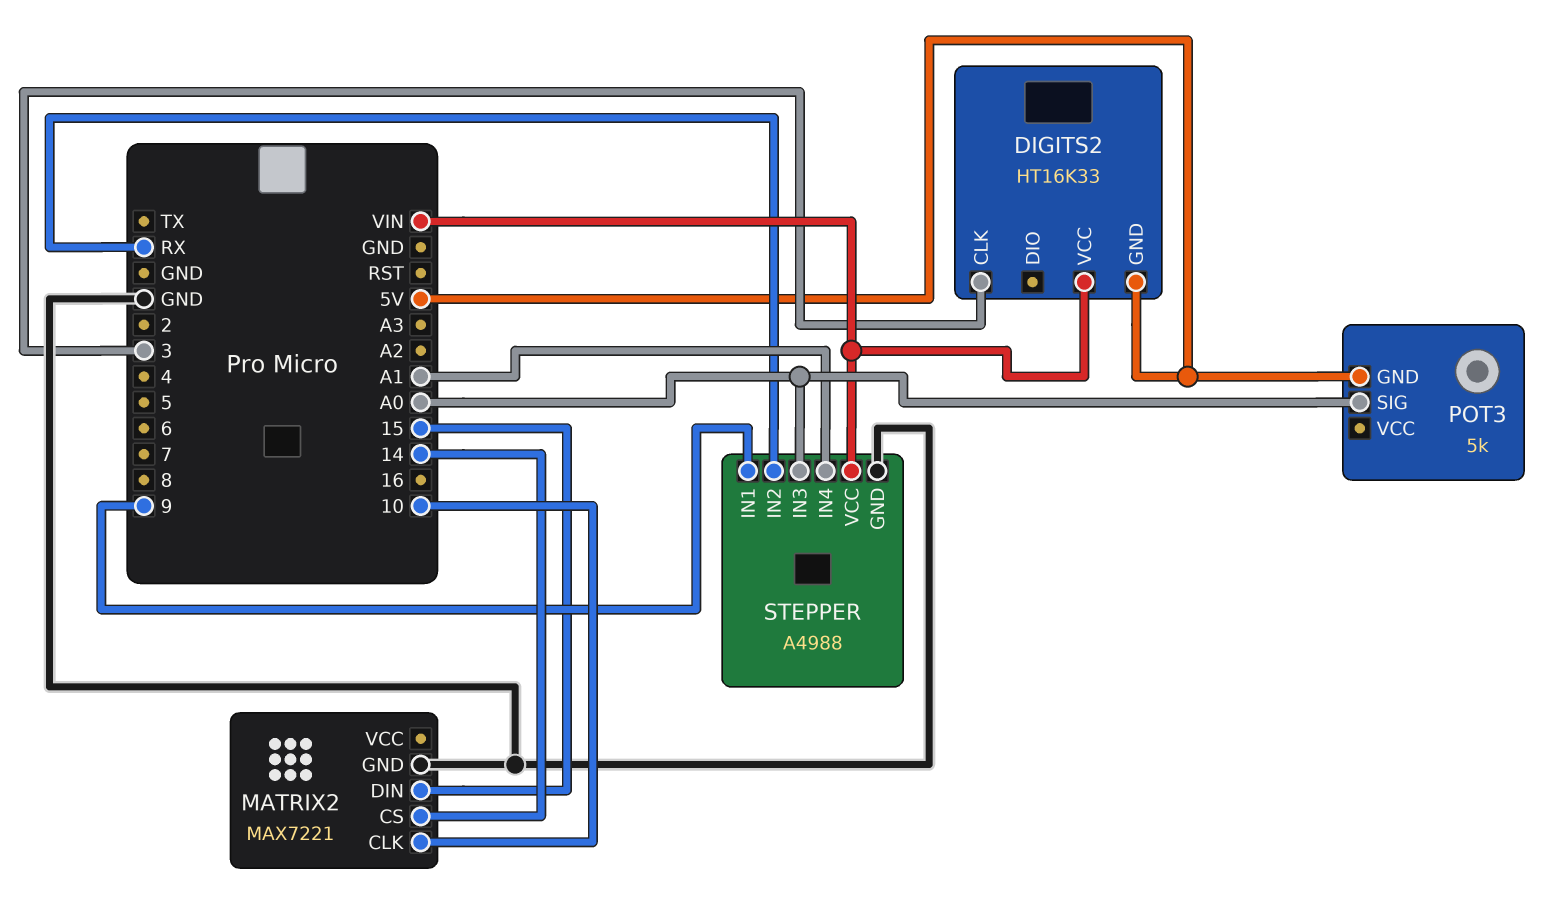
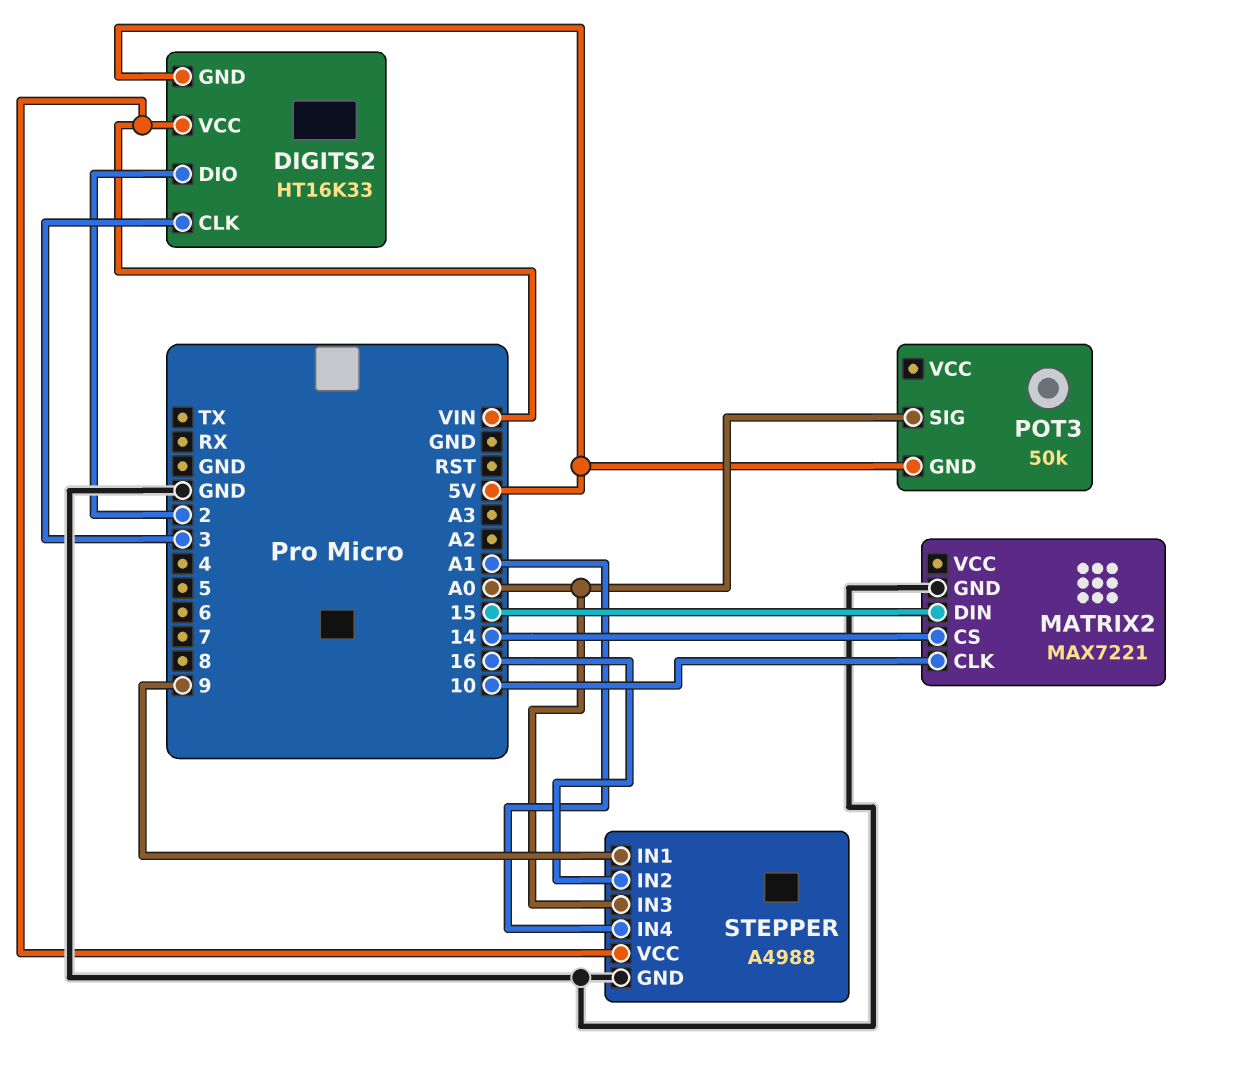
DIGITS2 pin DIO: none -> 2
POT3: 5k -> 50k
STEPPER pin IN2: RX -> 16

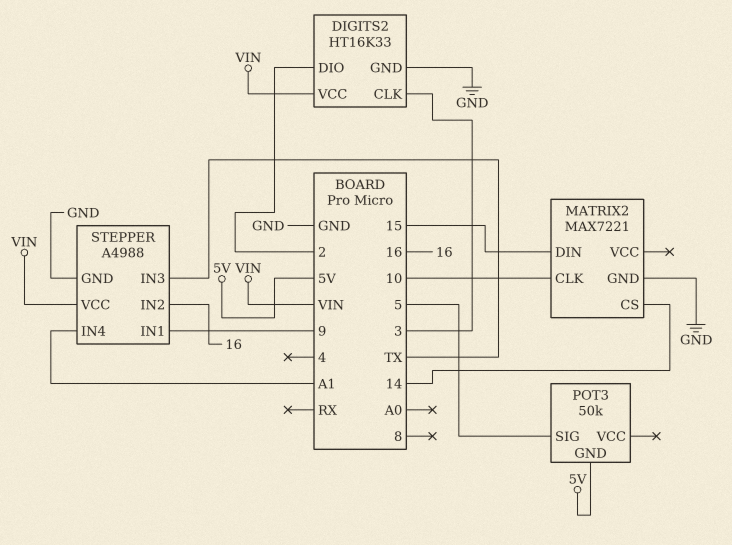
DIGITS2 pin GND: 5V -> GND
POT3 pin SIG: A0 -> 5
STEPPER pin IN3: A0 -> TX

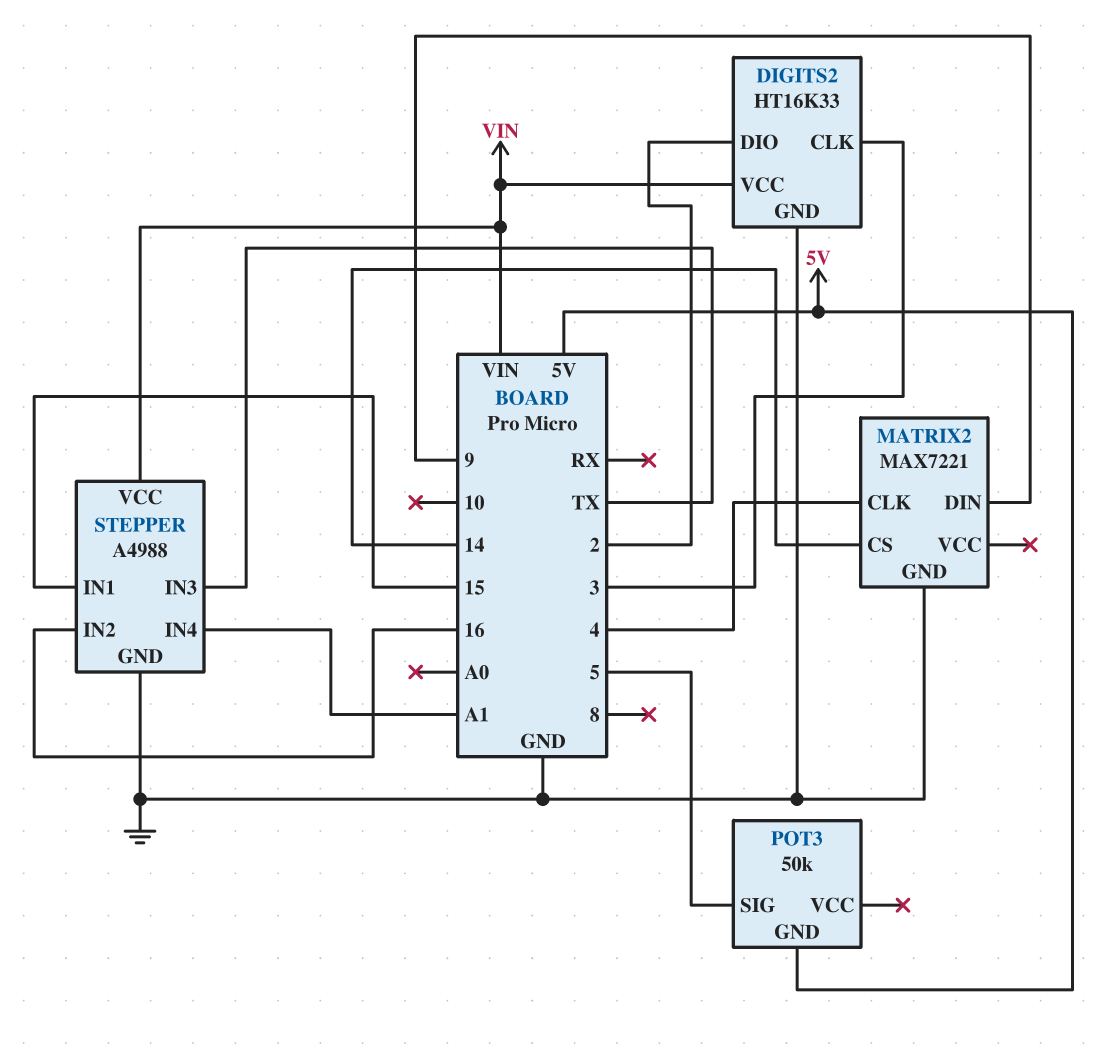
MATRIX2 pin CLK: 10 -> 4
MATRIX2 pin DIN: 15 -> 9
STEPPER pin IN1: 9 -> 15

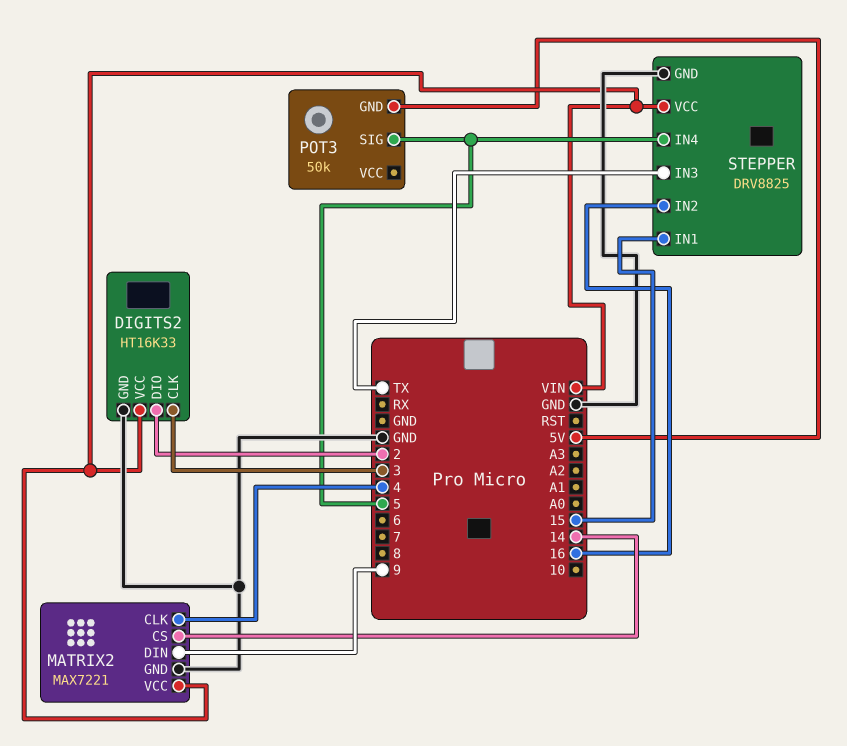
MATRIX2 pin VCC: none -> VIN
STEPPER: A4988 -> DRV8825
STEPPER pin IN4: A1 -> 5

